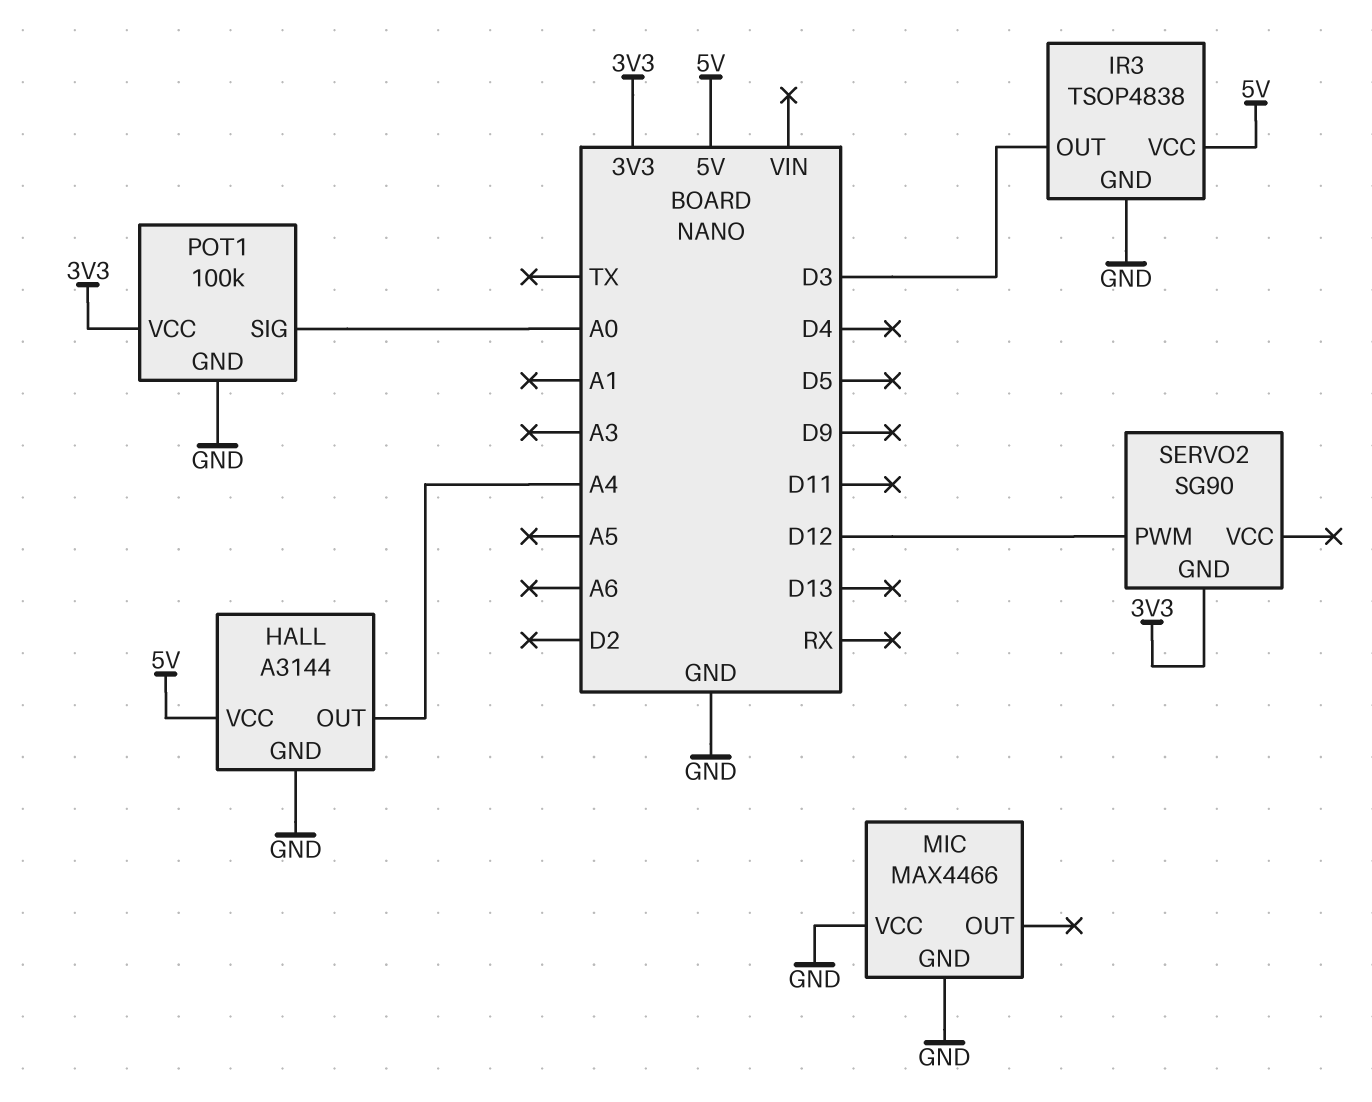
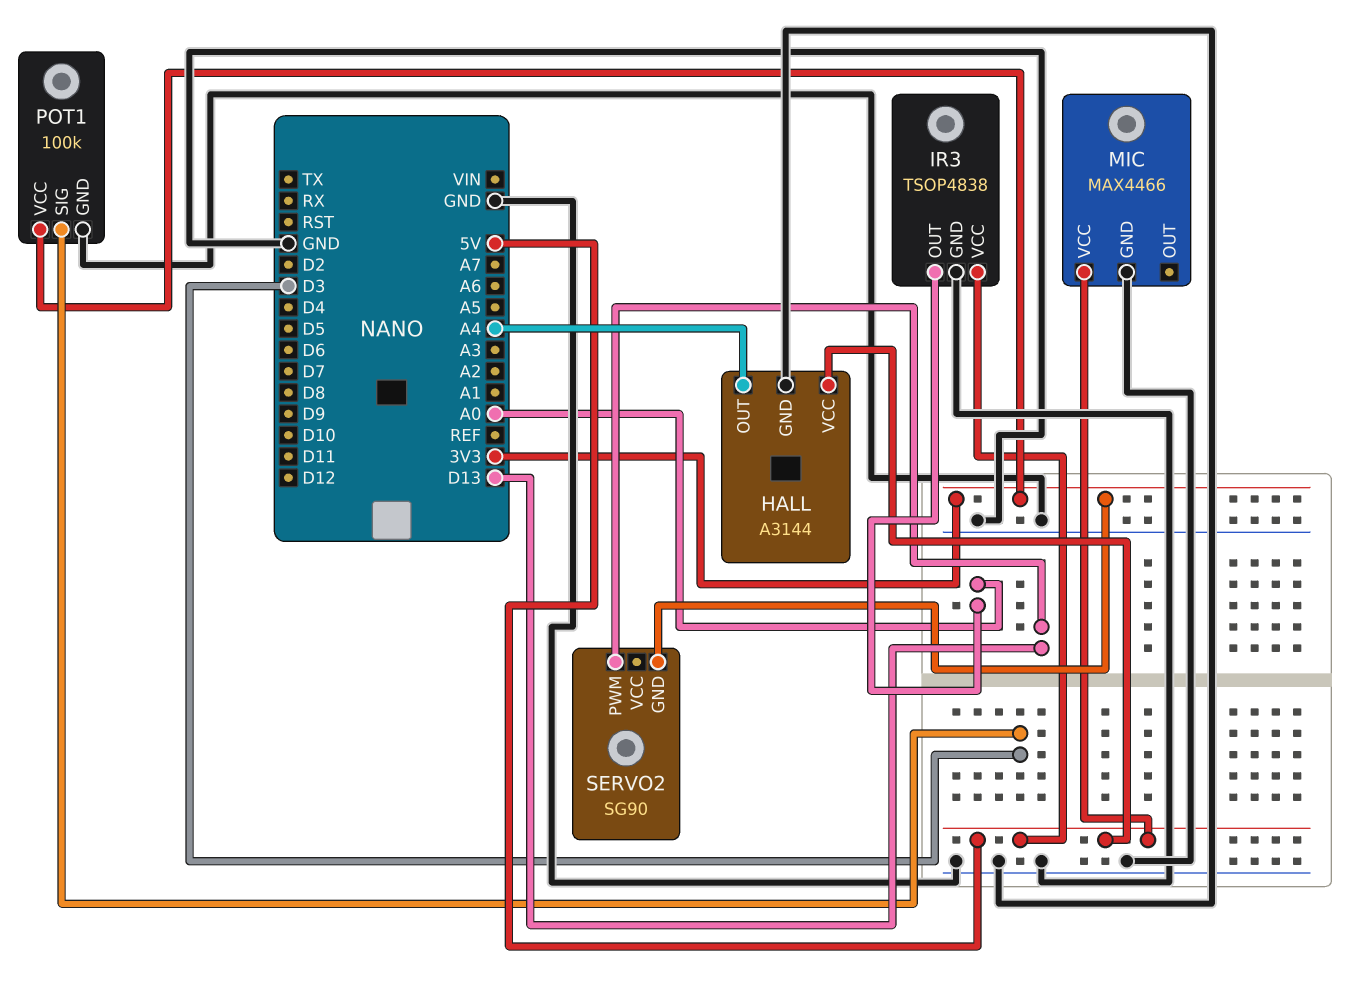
IR3 pin OUT: D3 -> A0
MIC pin VCC: GND -> 5V
POT1 pin SIG: A0 -> D3
SERVO2 pin PWM: D12 -> D13

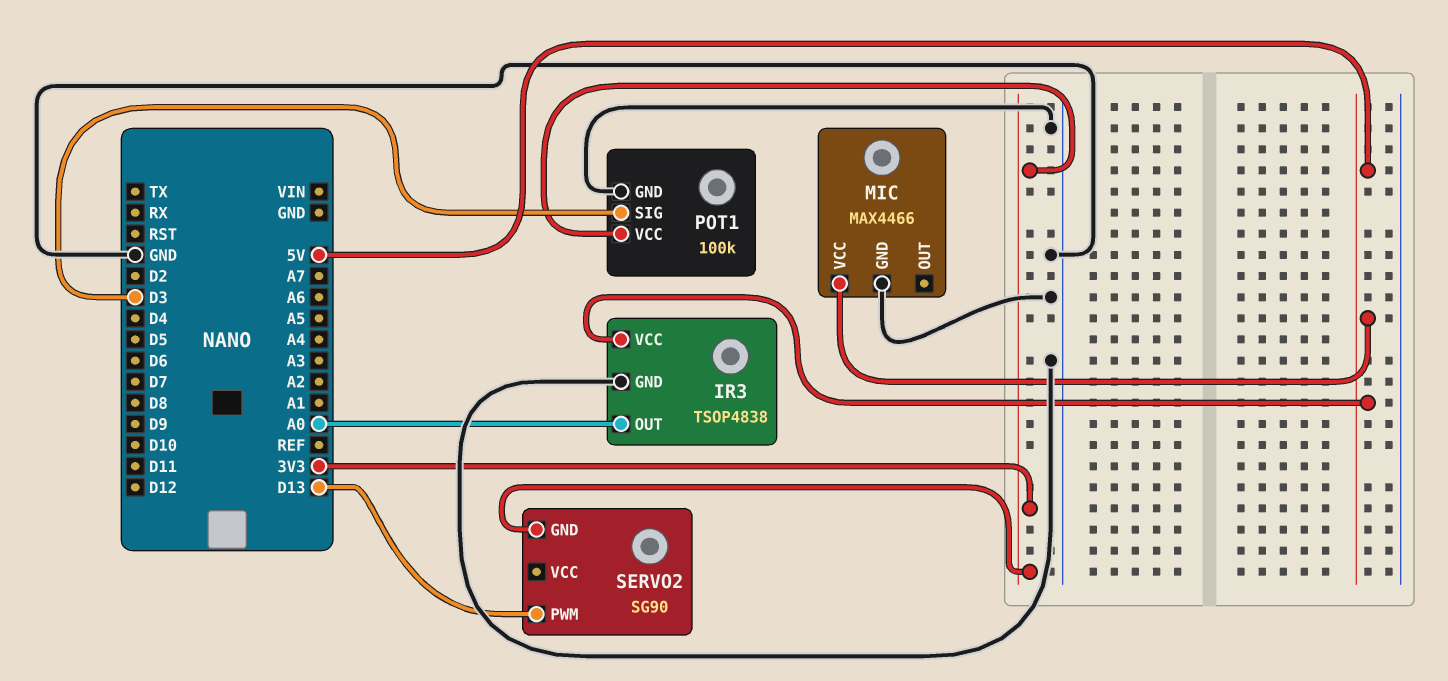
HALL: A3144 -> none
HALL pin GND: GND -> none
HALL pin OUT: A4 -> none
HALL pin VCC: 5V -> none

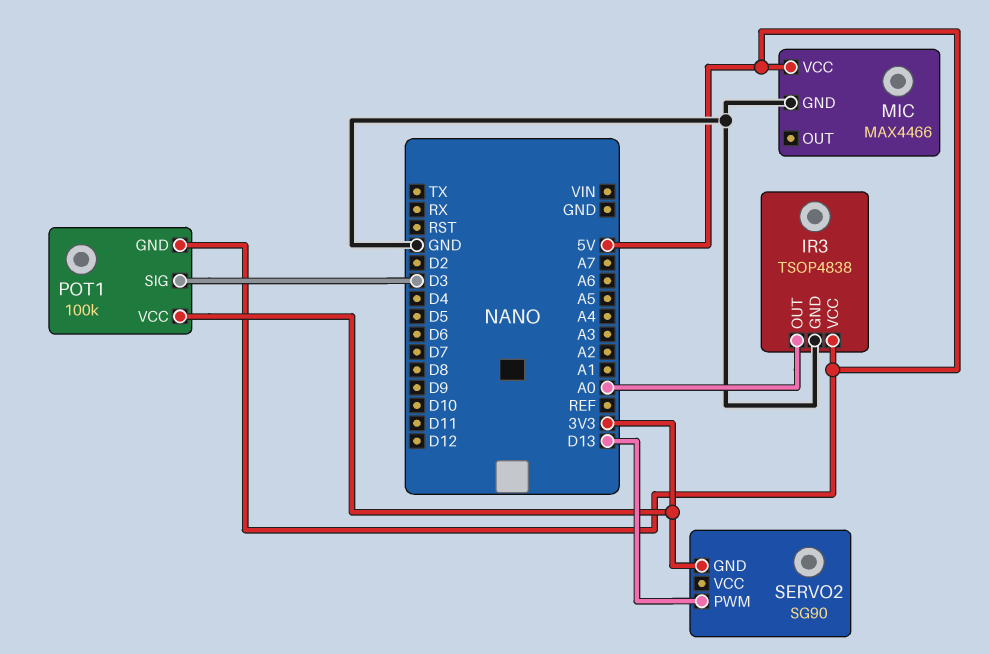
POT1 pin GND: GND -> 5V

